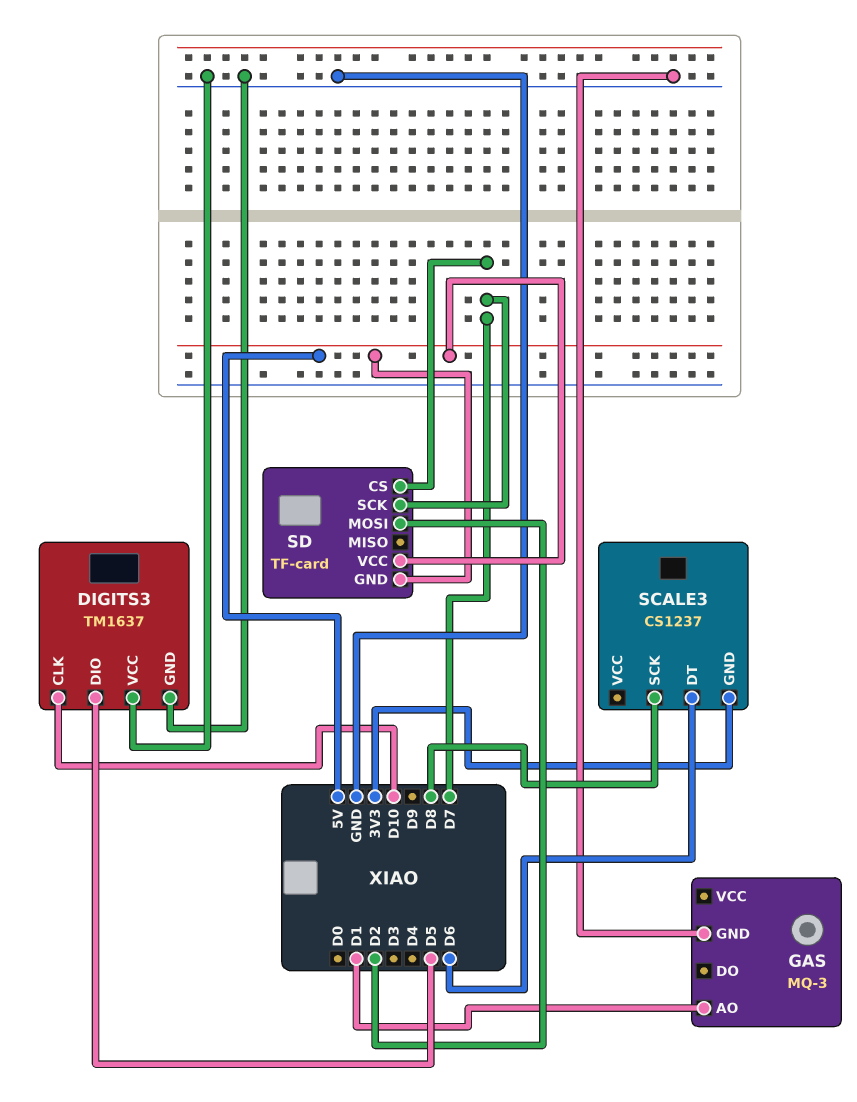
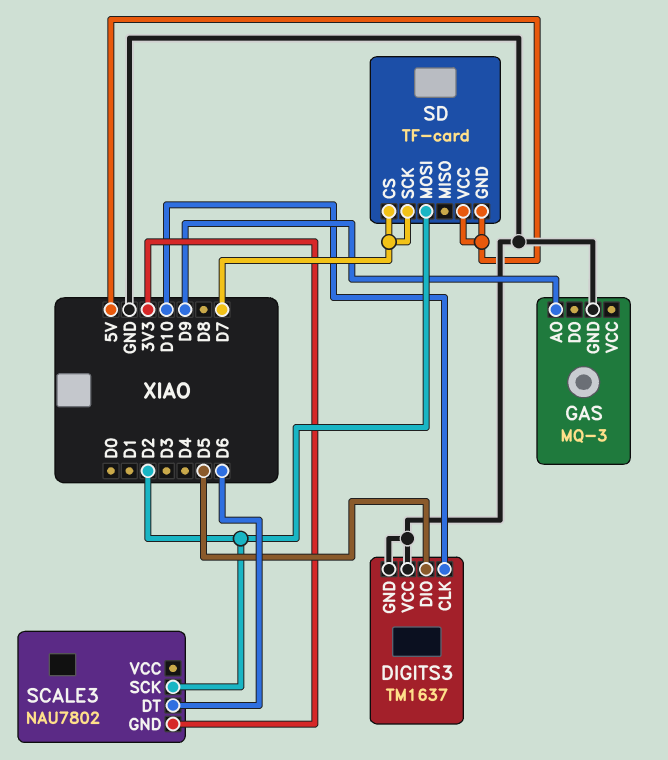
GAS pin AO: D1 -> D9
SCALE3: CS1237 -> NAU7802
SCALE3 pin SCK: D8 -> D2

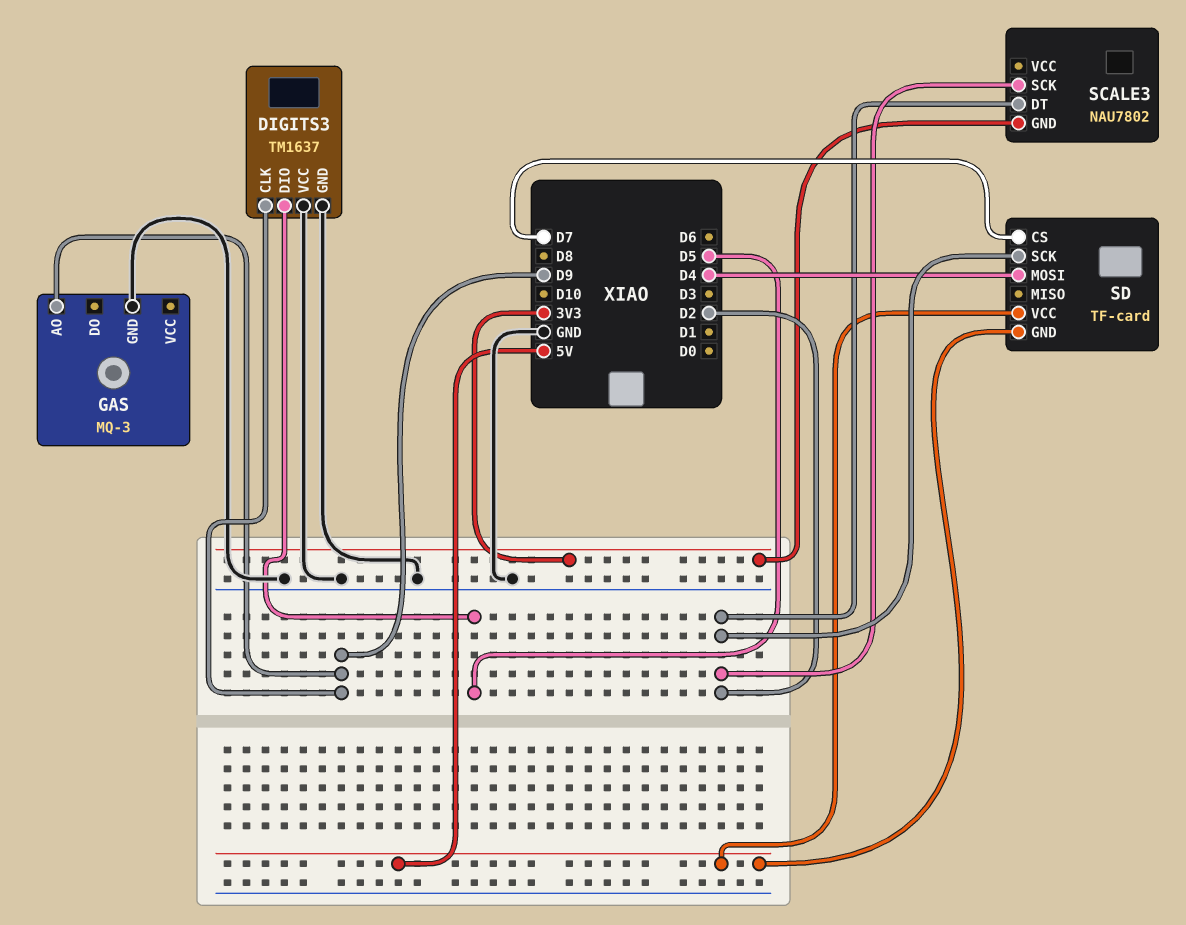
DIGITS3 pin CLK: D10 -> D9
SCALE3 pin DT: D6 -> D2
SD pin MOSI: D2 -> D4
SD pin SCK: D7 -> D2

